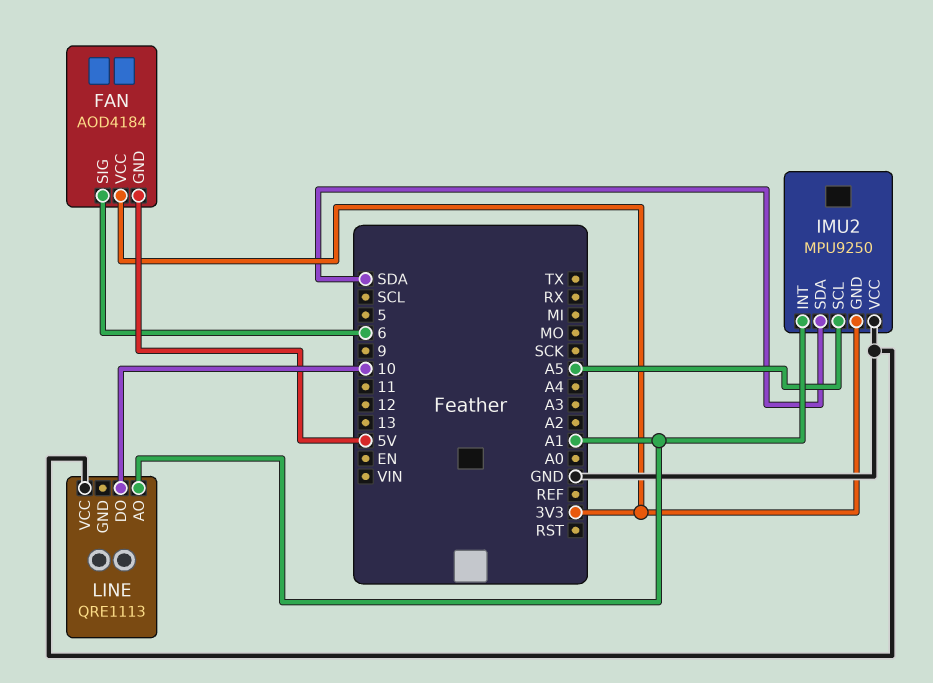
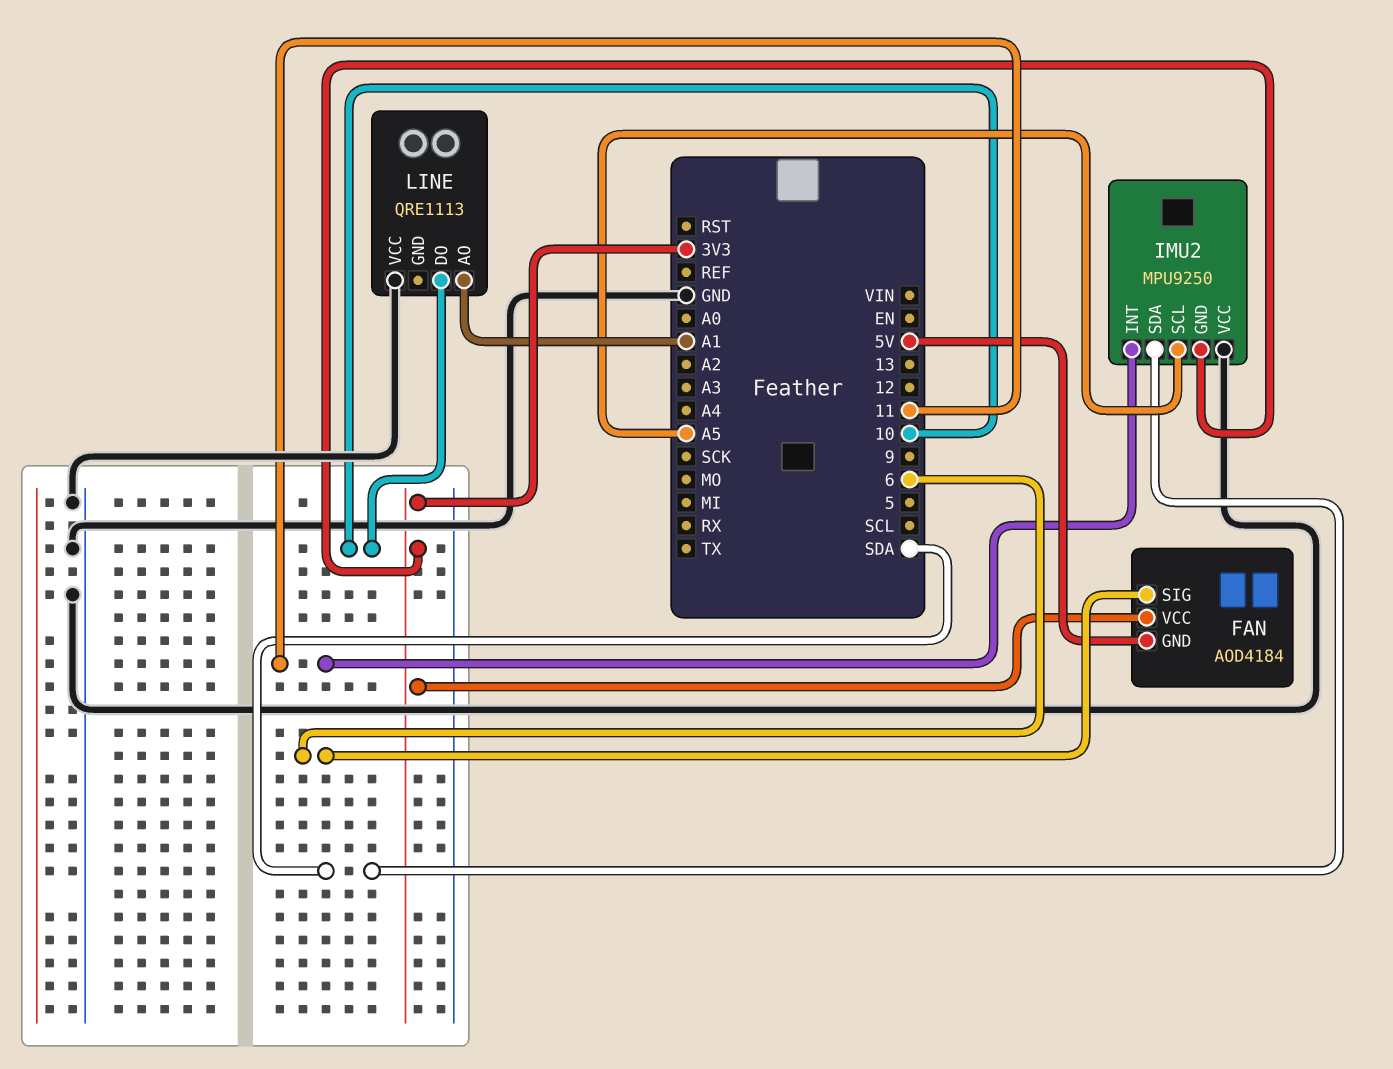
IMU2 pin INT: A1 -> 11

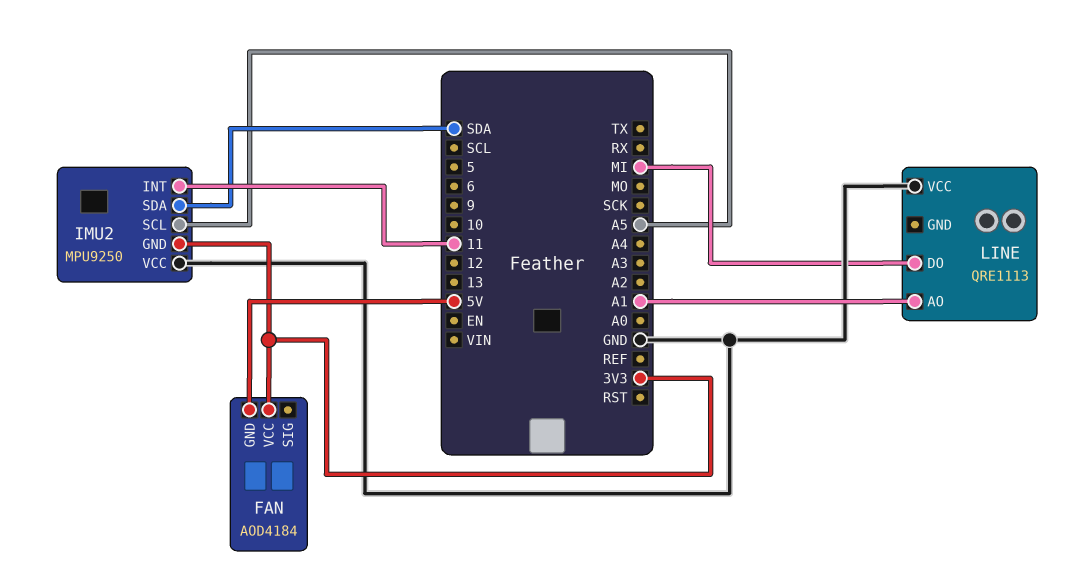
FAN pin SIG: 6 -> none
LINE pin DO: 10 -> MI

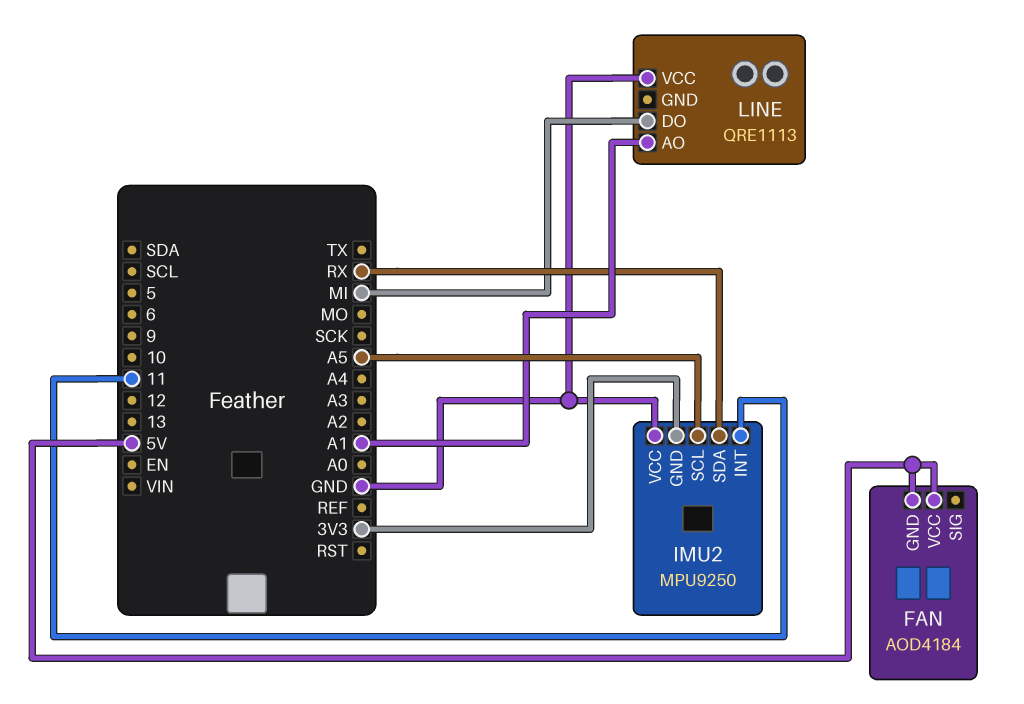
FAN pin VCC: 3V3 -> 5V
IMU2 pin SDA: SDA -> RX

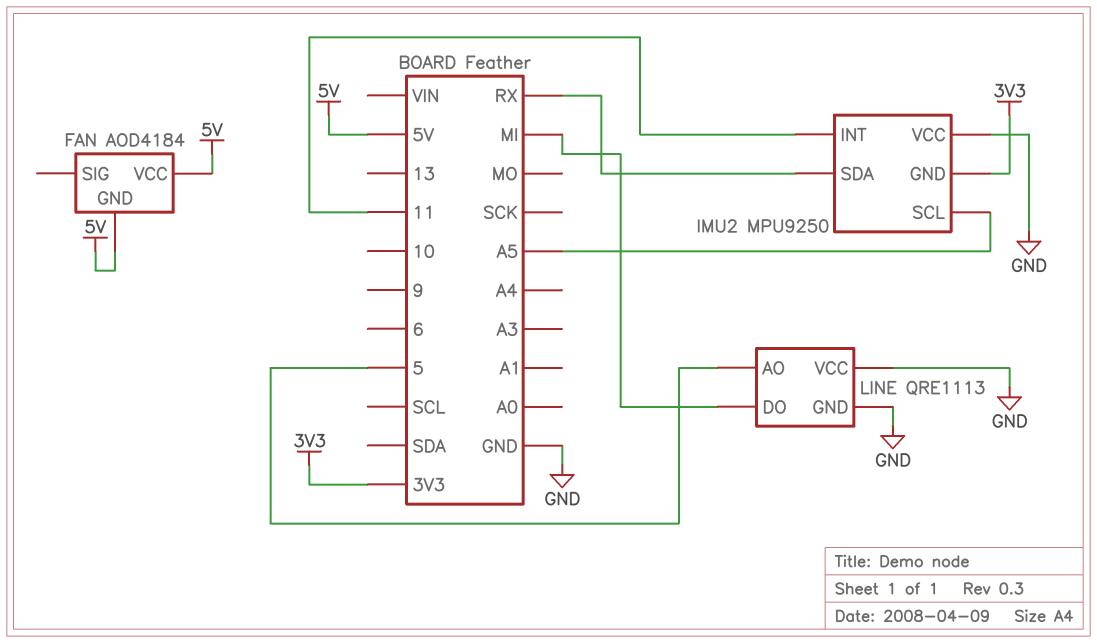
LINE pin AO: A1 -> 5
LINE pin GND: none -> GND

